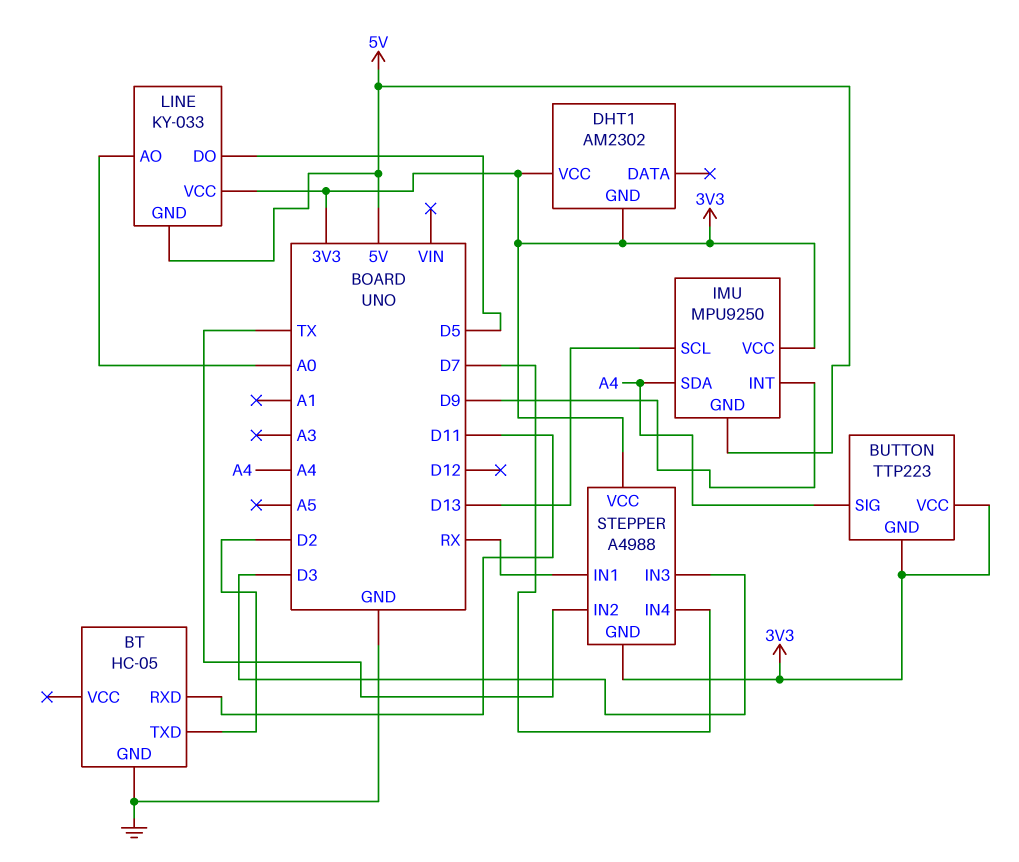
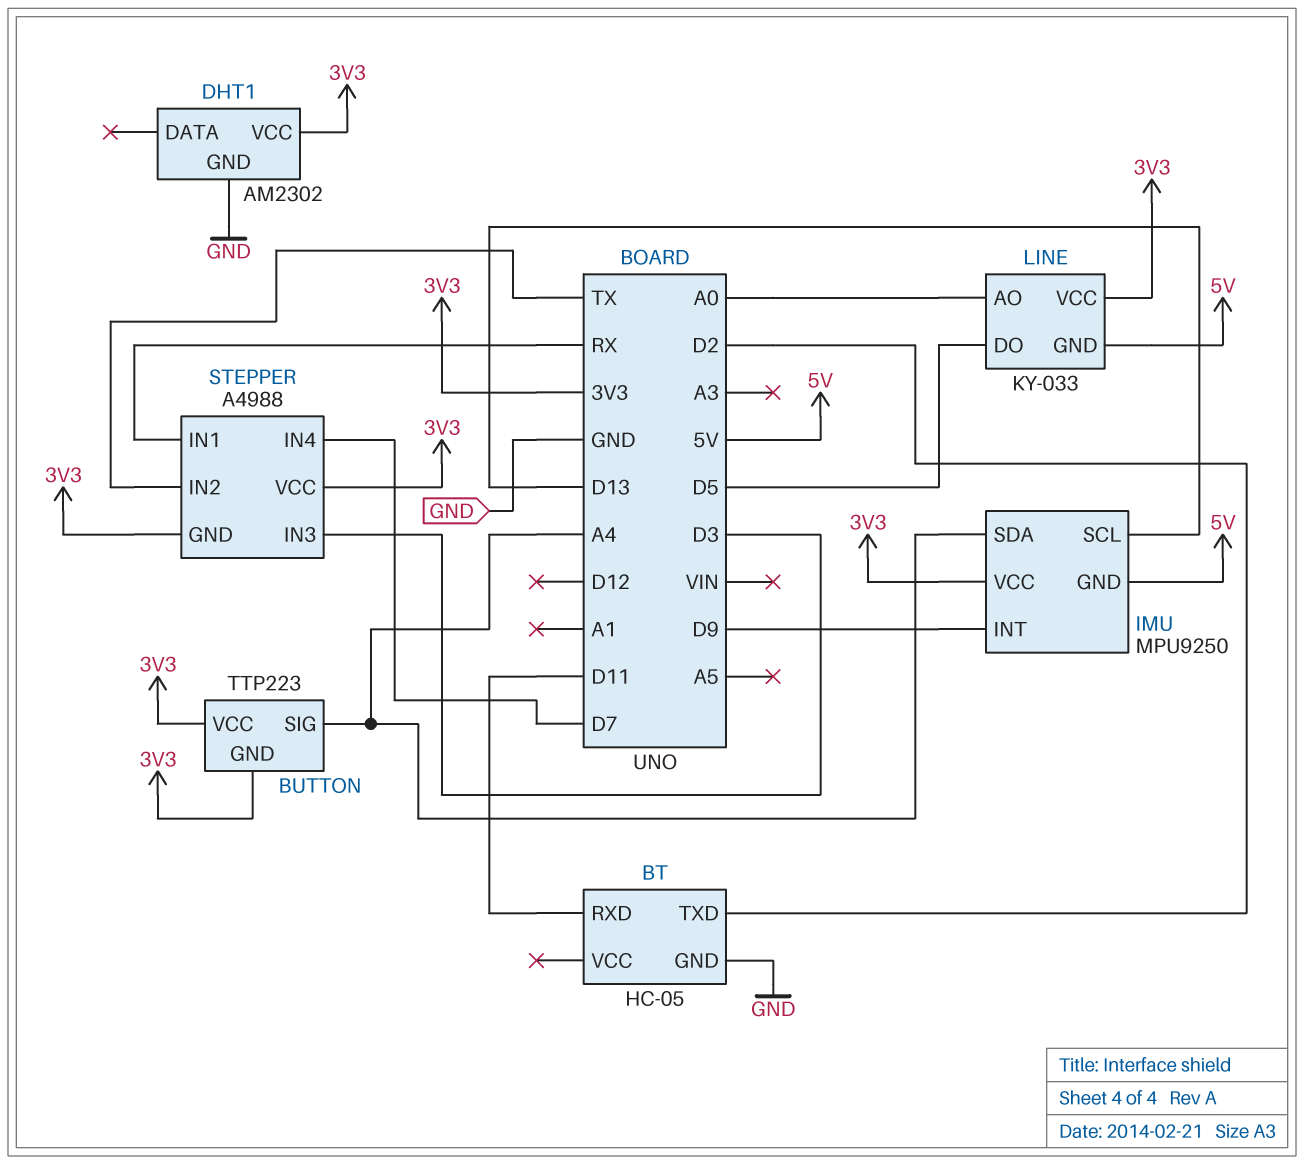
DHT1 pin GND: 3V3 -> GND

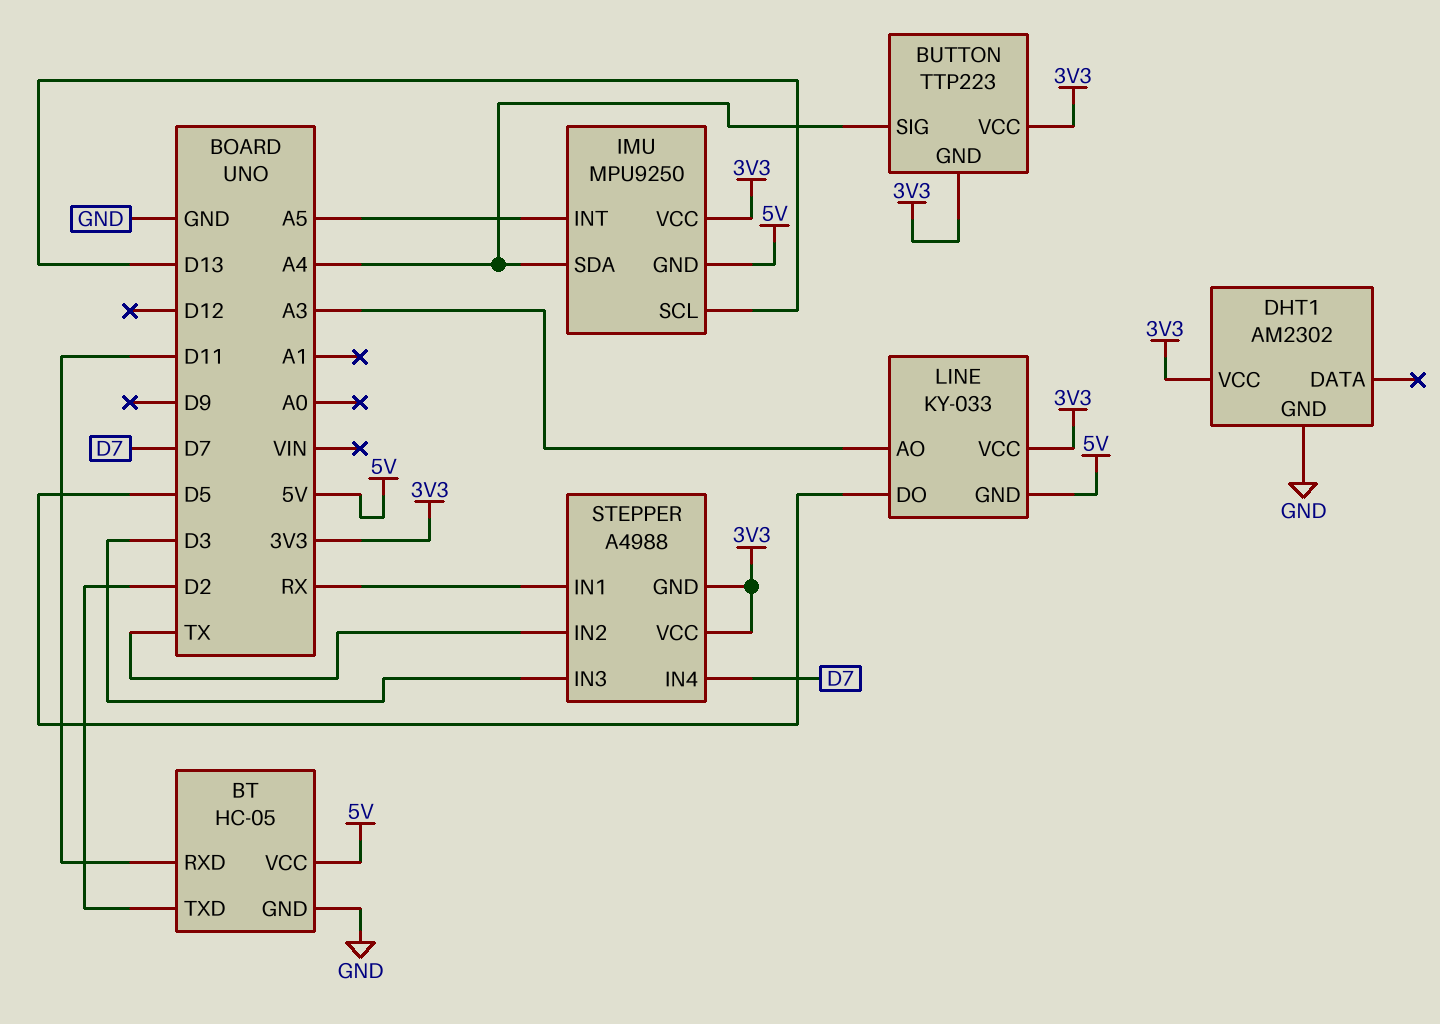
BT pin VCC: none -> 5V
IMU pin INT: D9 -> A5
LINE pin AO: A0 -> A3

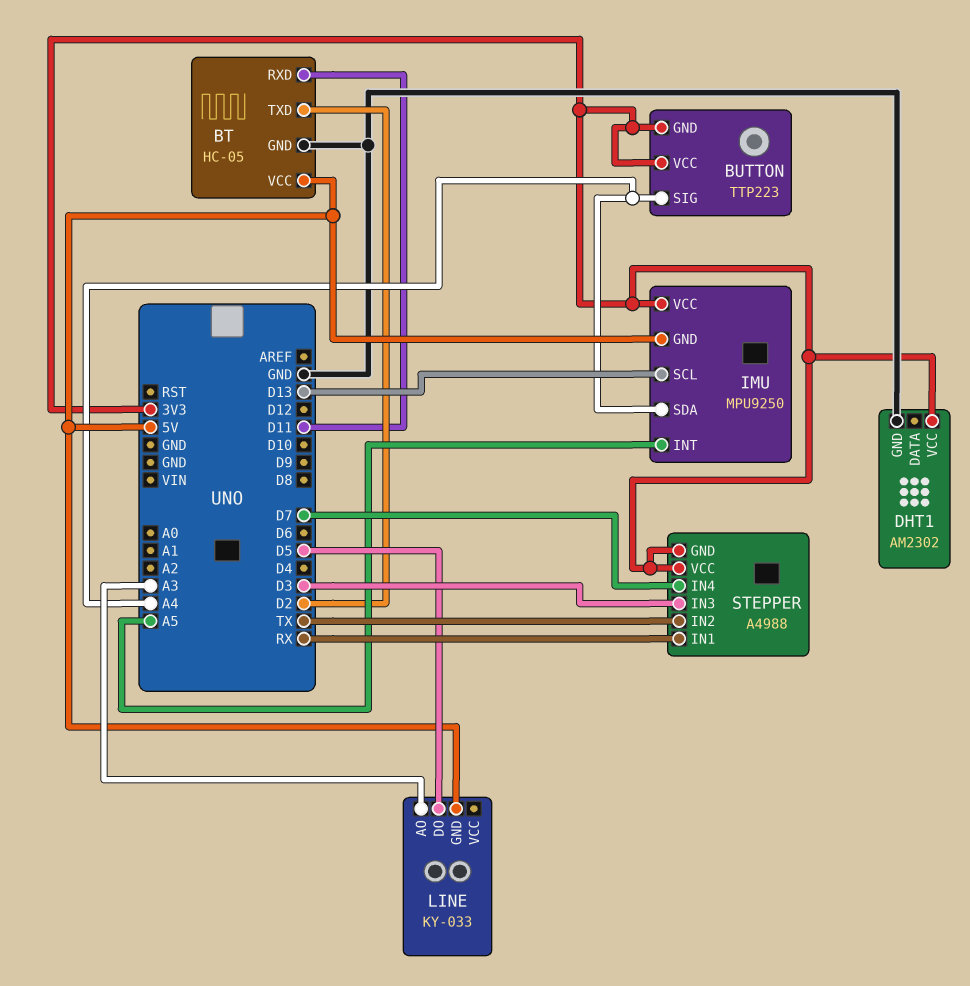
LINE pin VCC: 3V3 -> none

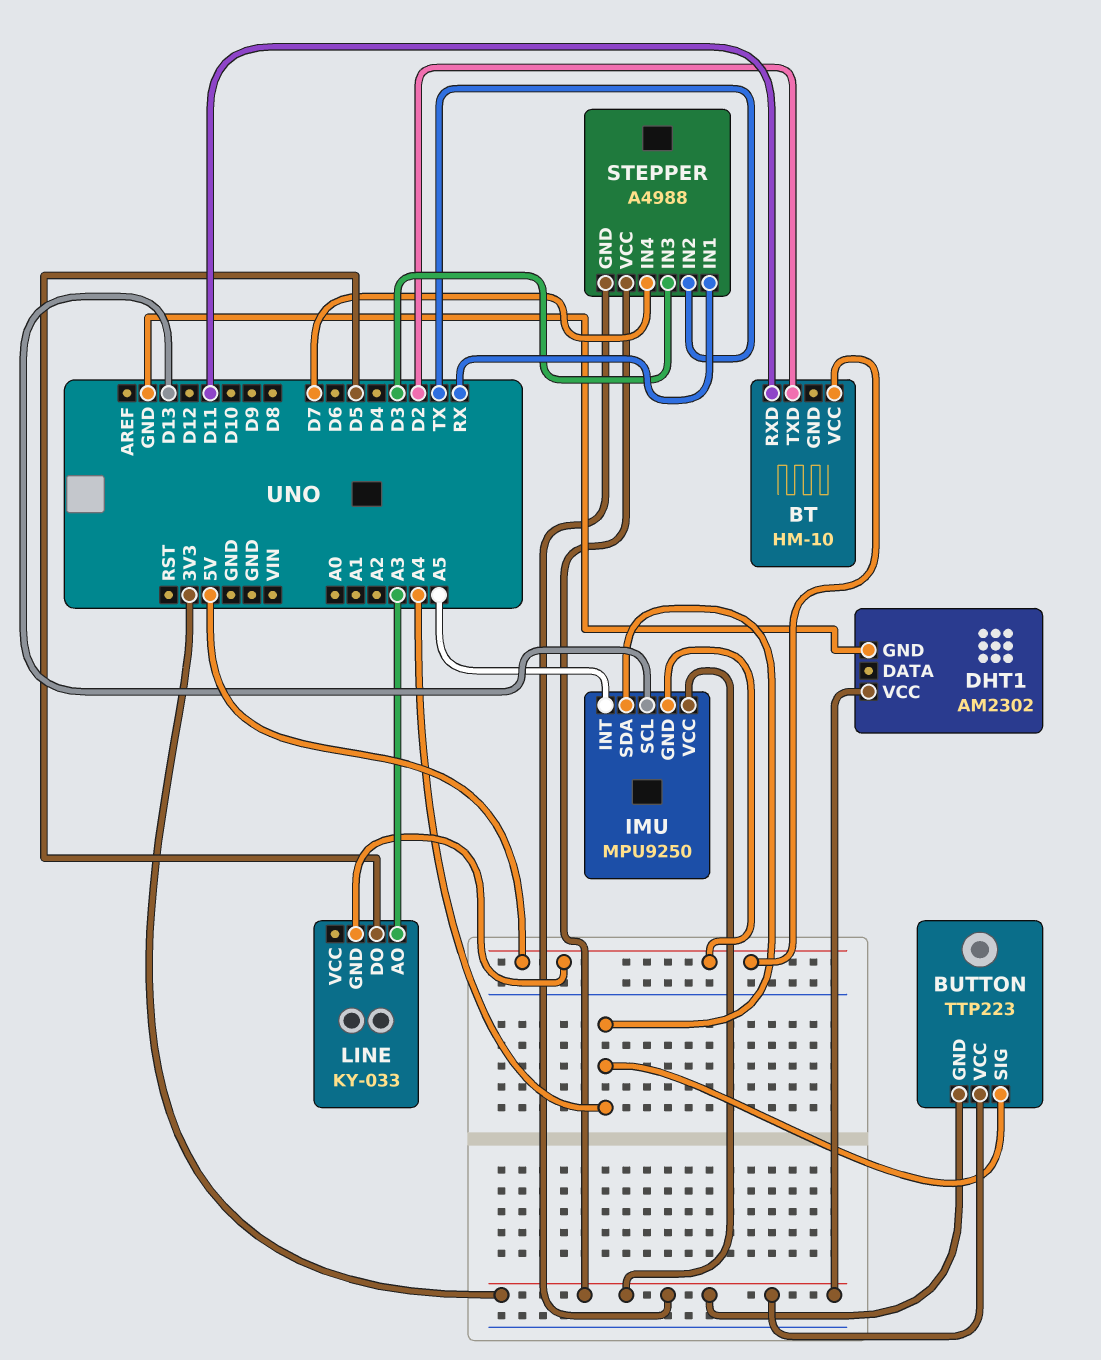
BT: HC-05 -> HM-10
BT pin GND: GND -> none

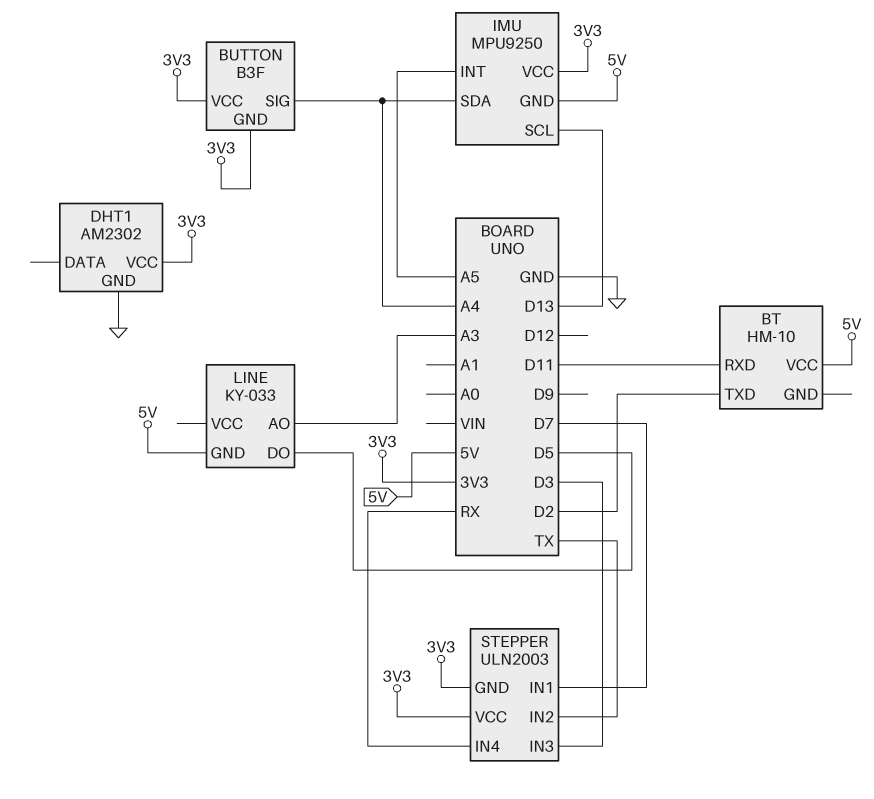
BUTTON: TTP223 -> B3F
STEPPER: A4988 -> ULN2003
STEPPER pin IN1: RX -> D7
STEPPER pin IN4: D7 -> RX

